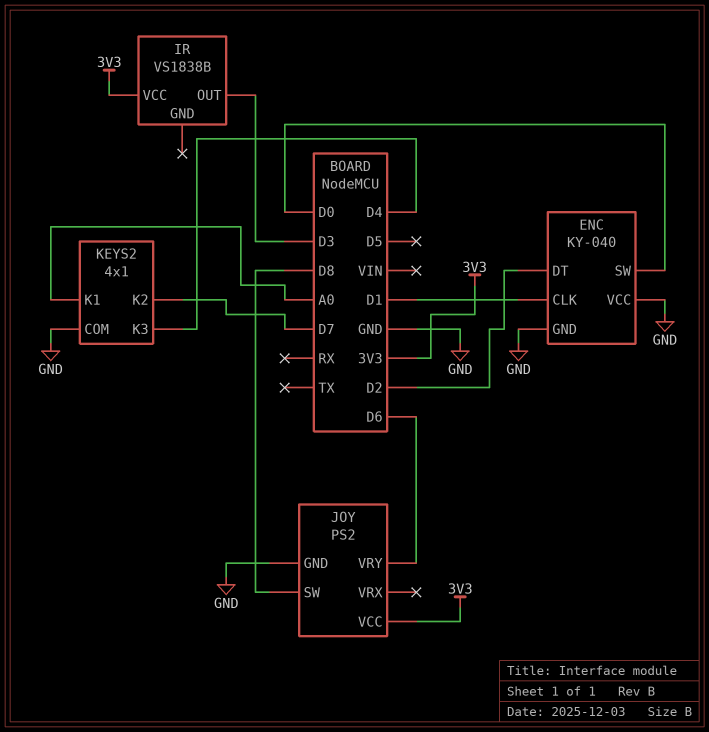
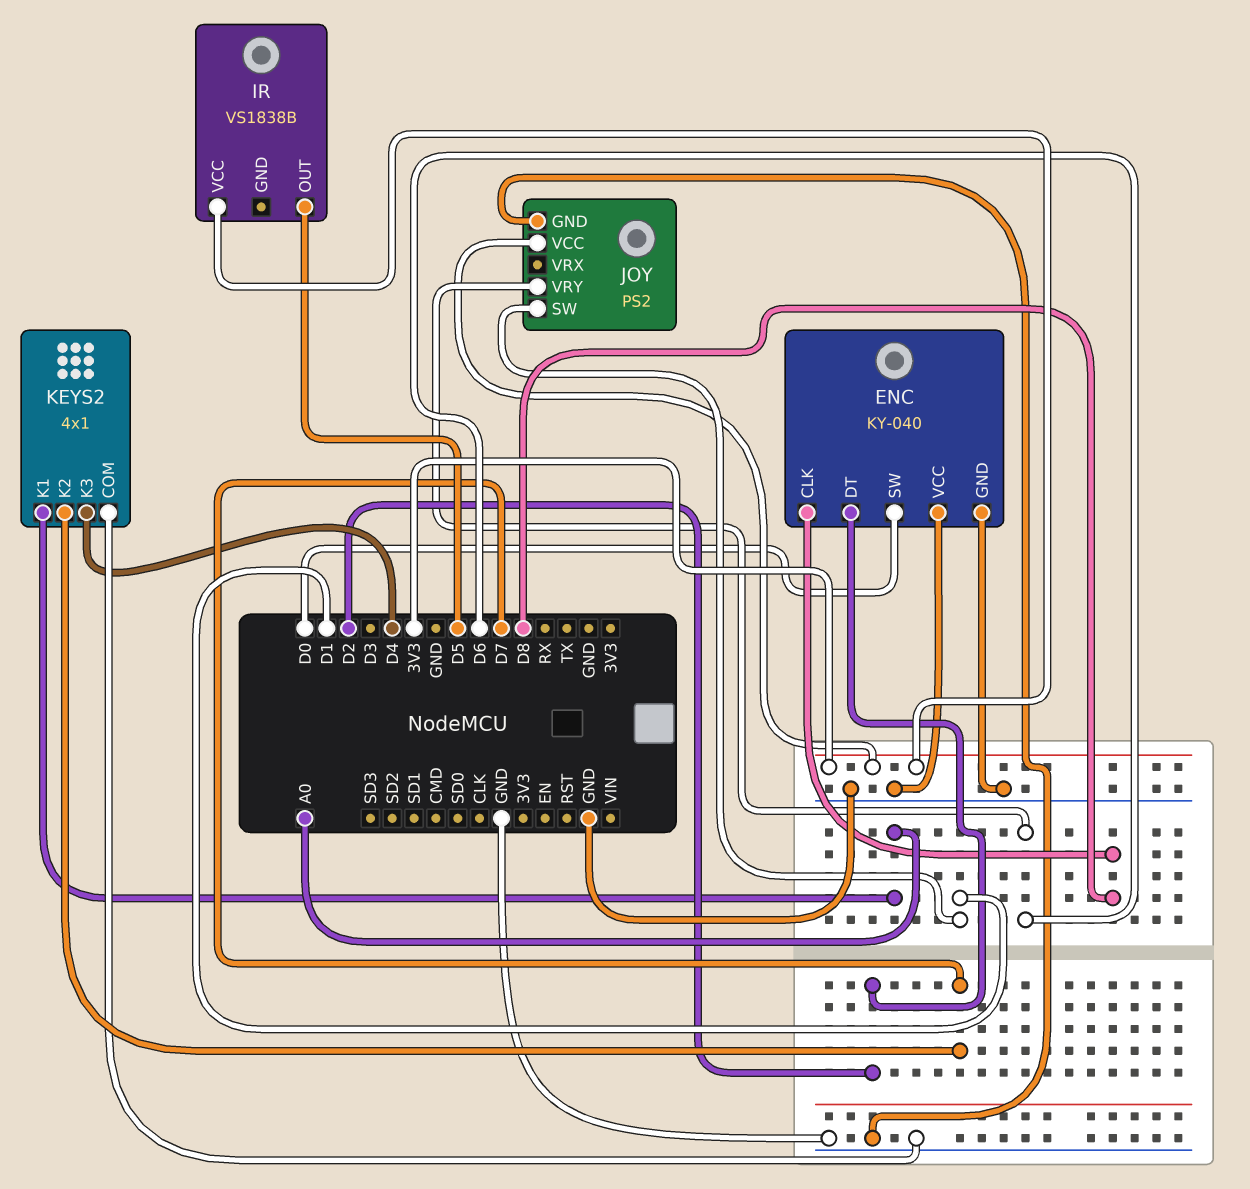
ENC pin CLK: D1 -> D8
IR pin OUT: D3 -> D5
JOY pin SW: D8 -> D1

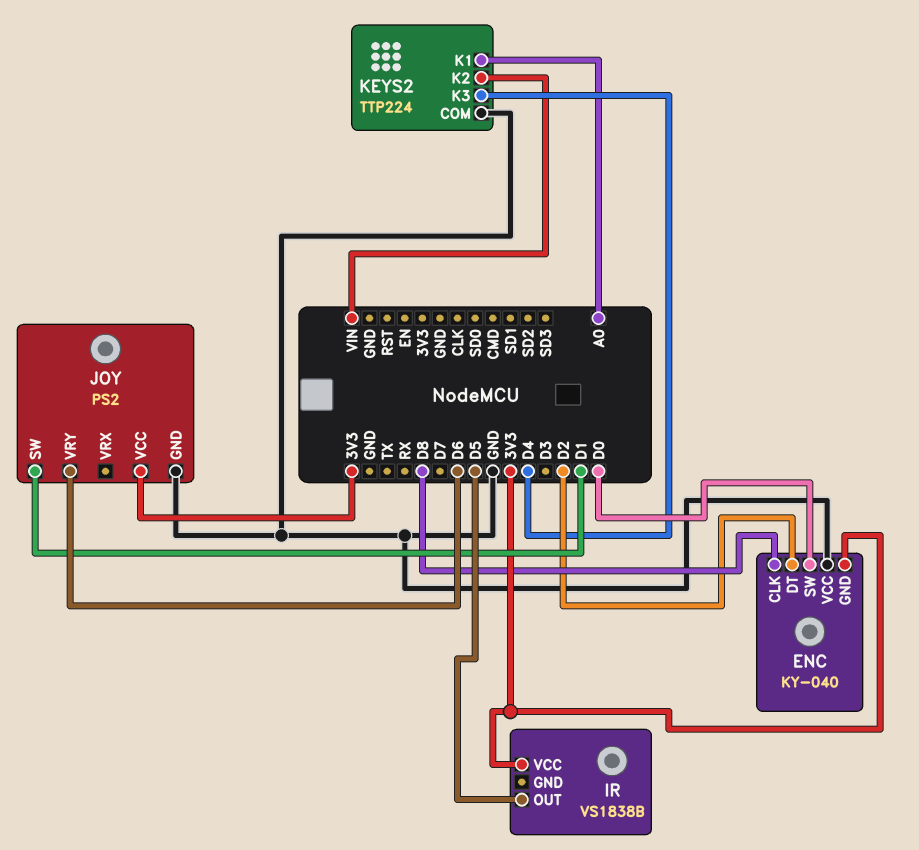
ENC pin GND: GND -> 3V3
KEYS2: 4x1 -> TTP224
KEYS2 pin K2: D7 -> VIN

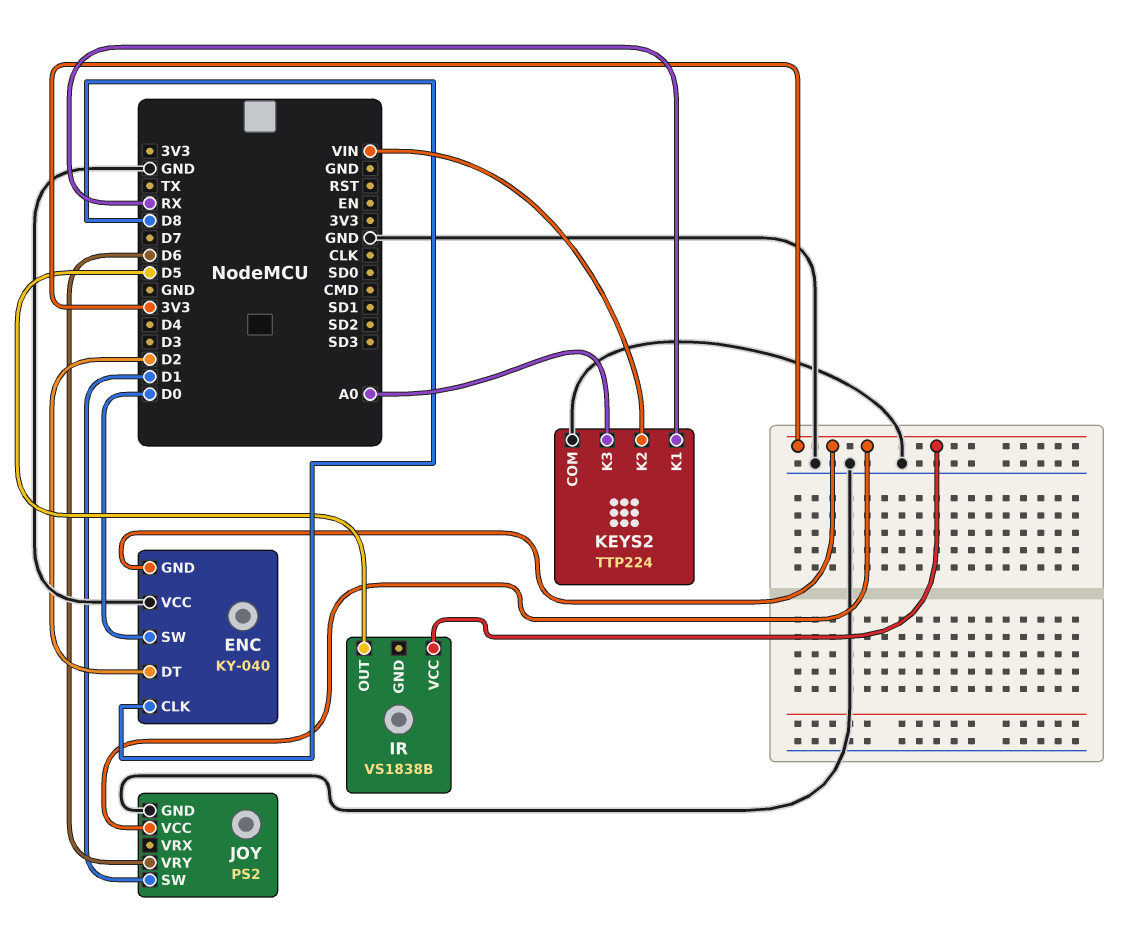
KEYS2 pin K1: A0 -> RX
KEYS2 pin K3: D4 -> A0

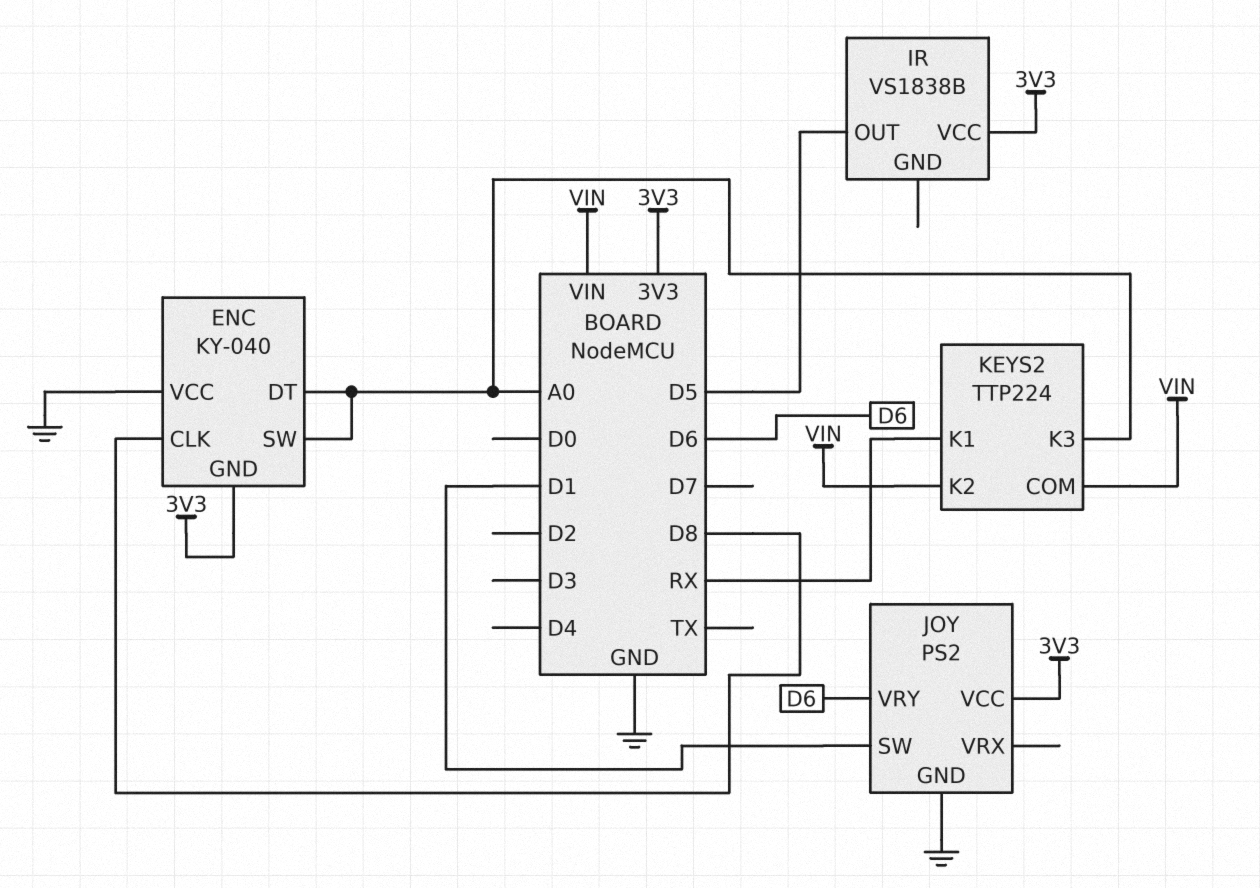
ENC pin DT: D2 -> A0
ENC pin SW: D0 -> A0
KEYS2 pin COM: GND -> VIN

